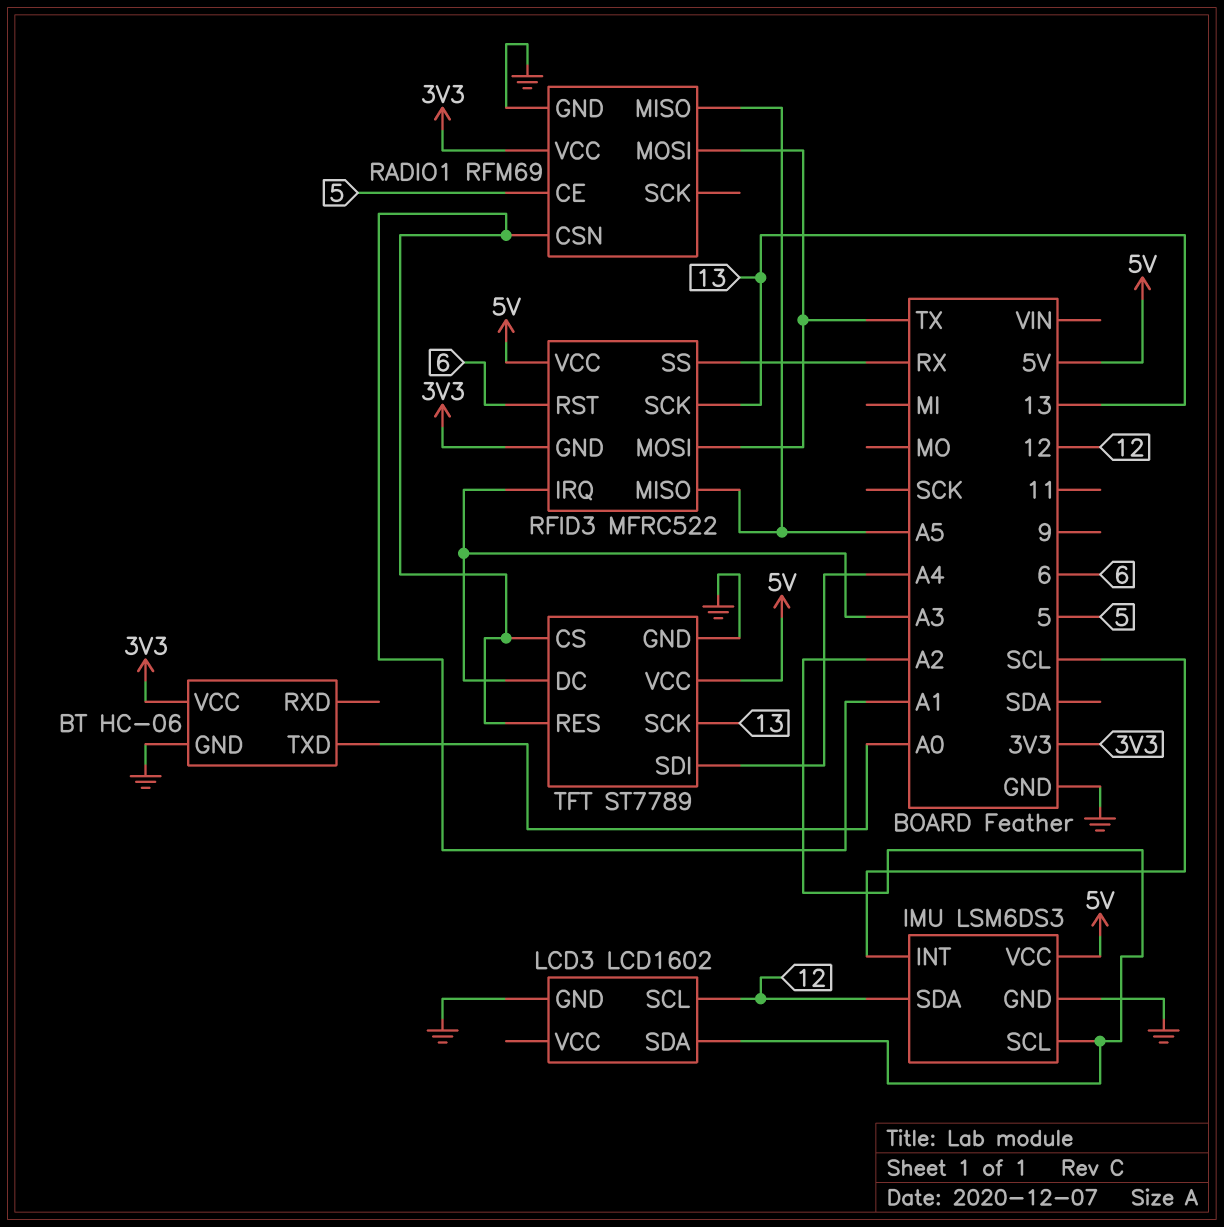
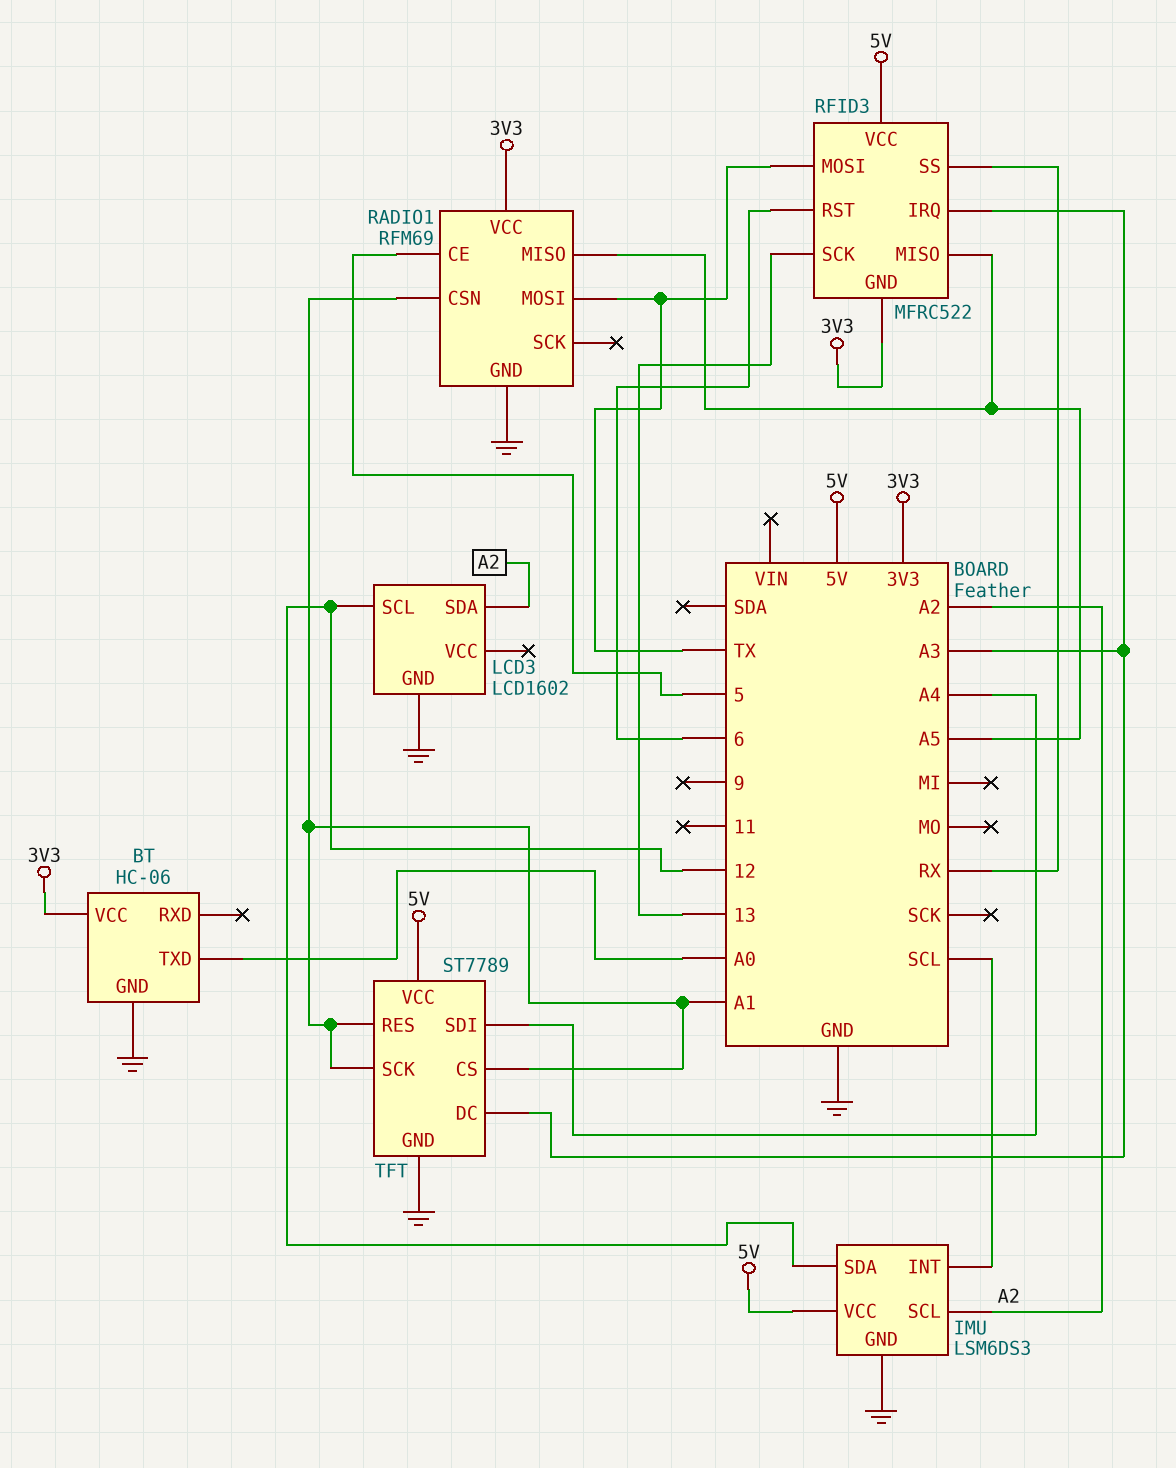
TFT pin SCK: 13 -> A1

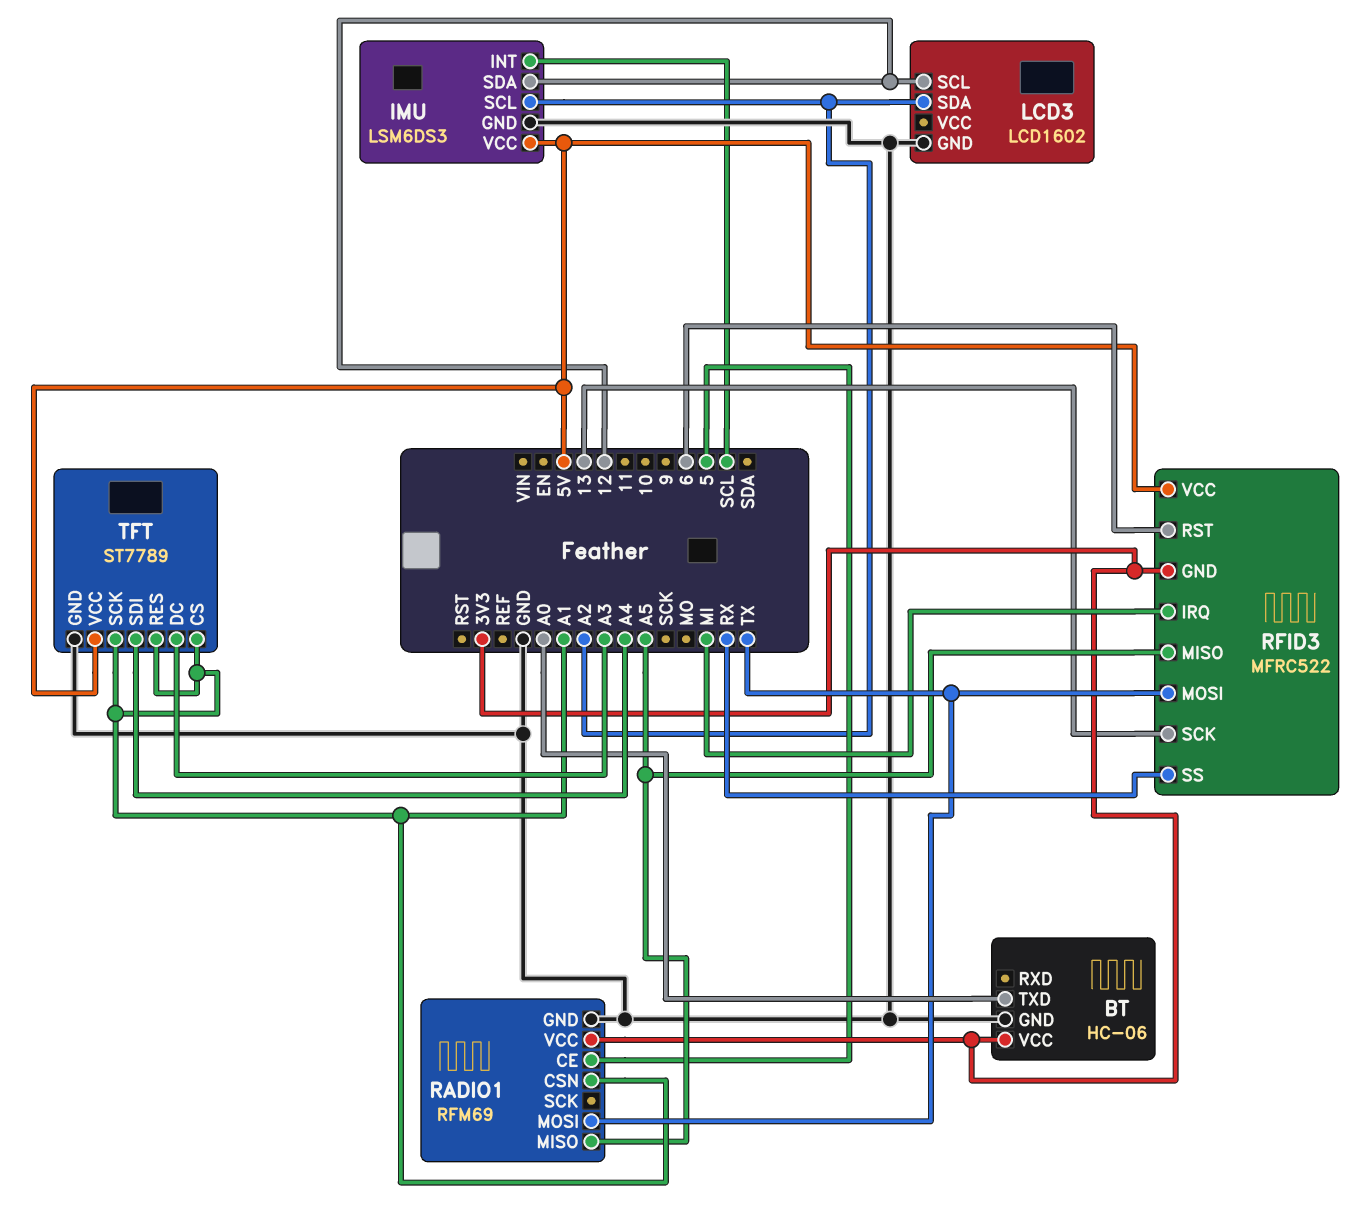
RFID3 pin IRQ: A3 -> MI

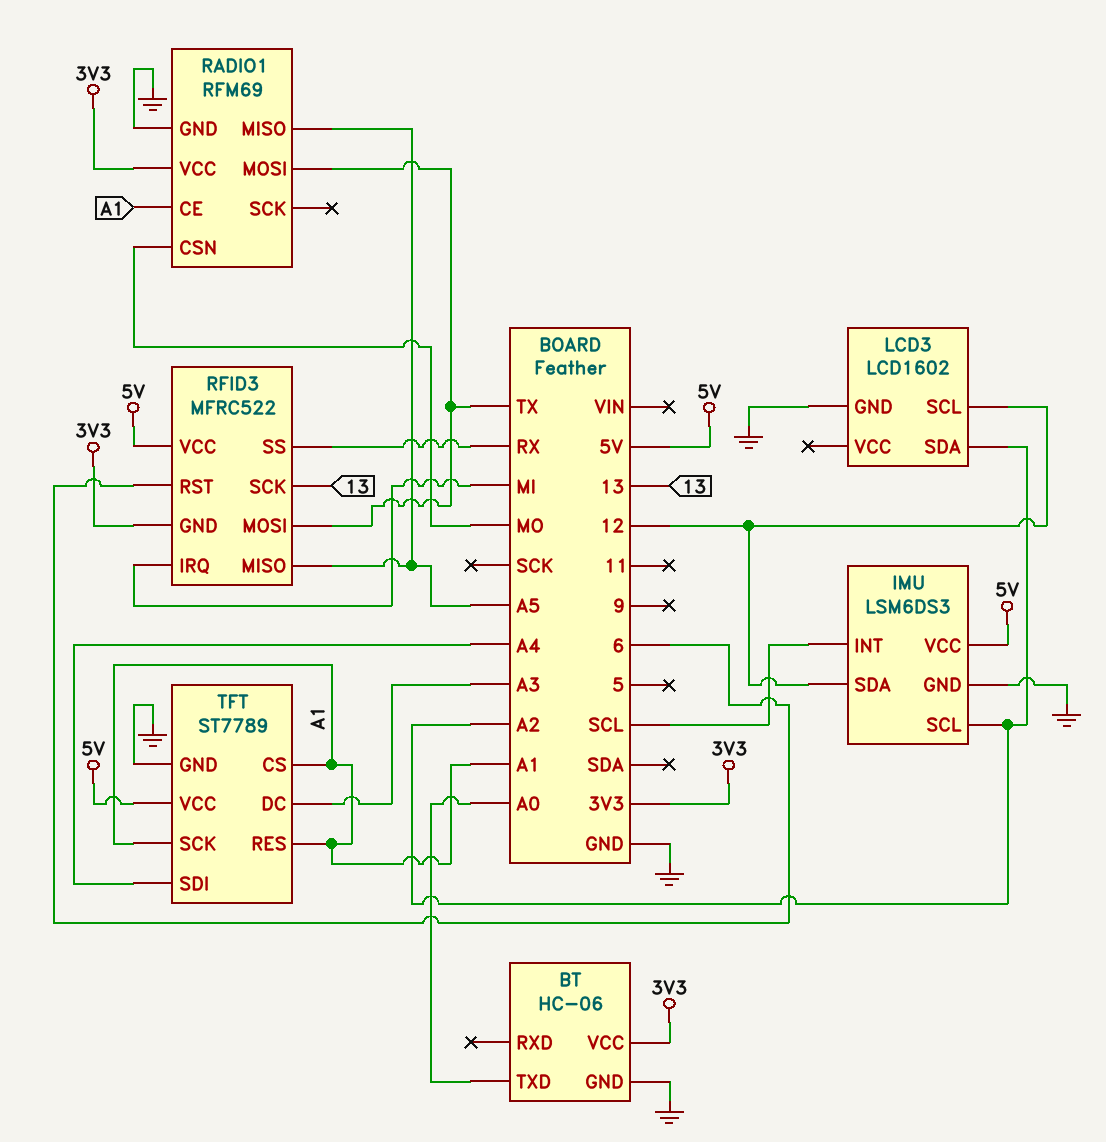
RADIO1 pin CE: 5 -> A1
RADIO1 pin CSN: A1 -> MO

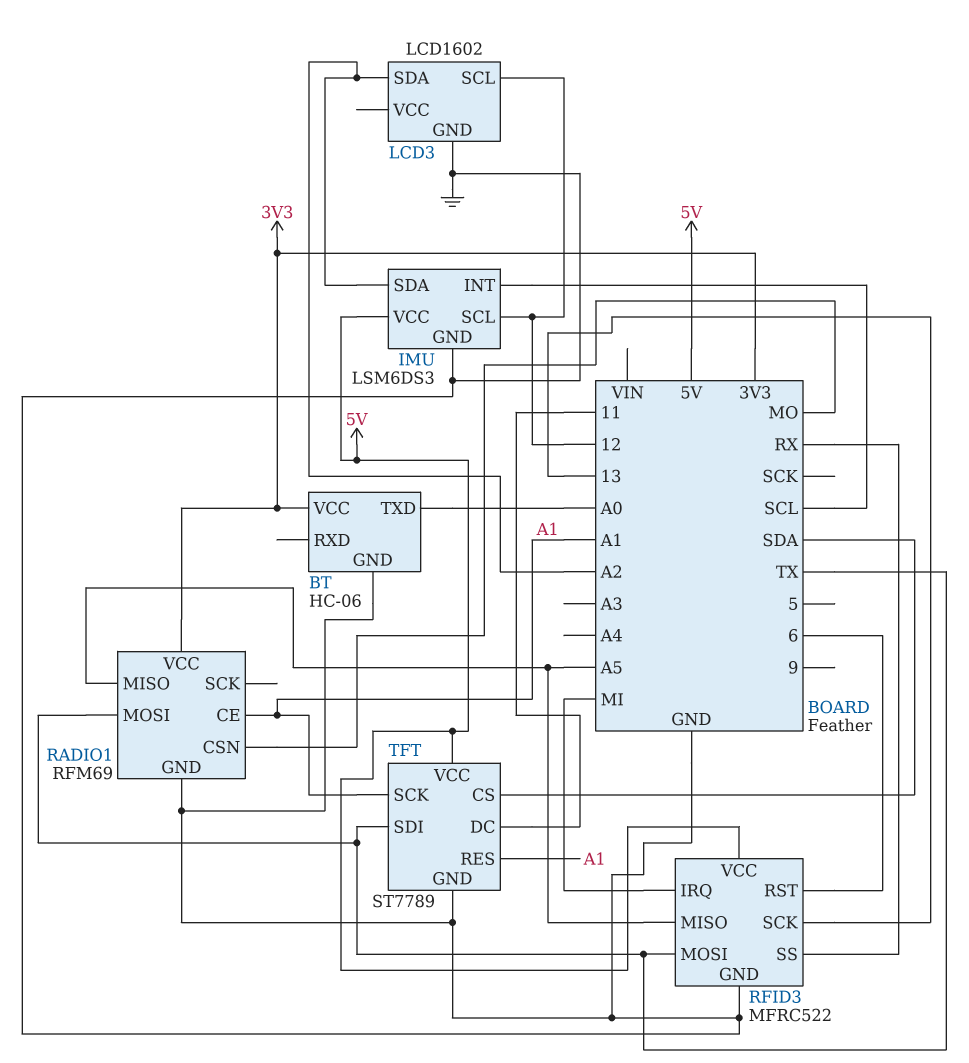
IMU pin SCL: A2 -> 12
IMU pin SDA: 12 -> A2
RFID3 pin GND: 3V3 -> GND
TFT pin CS: A1 -> SDA
TFT pin DC: A3 -> 11
TFT pin SDI: A4 -> TX

